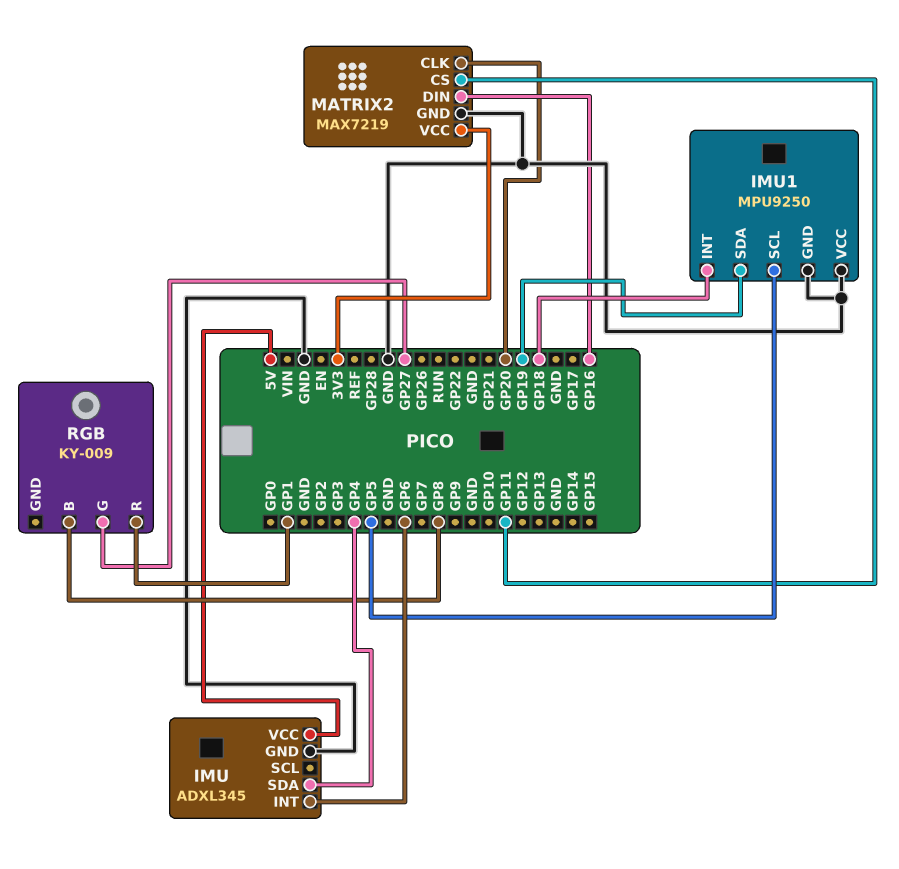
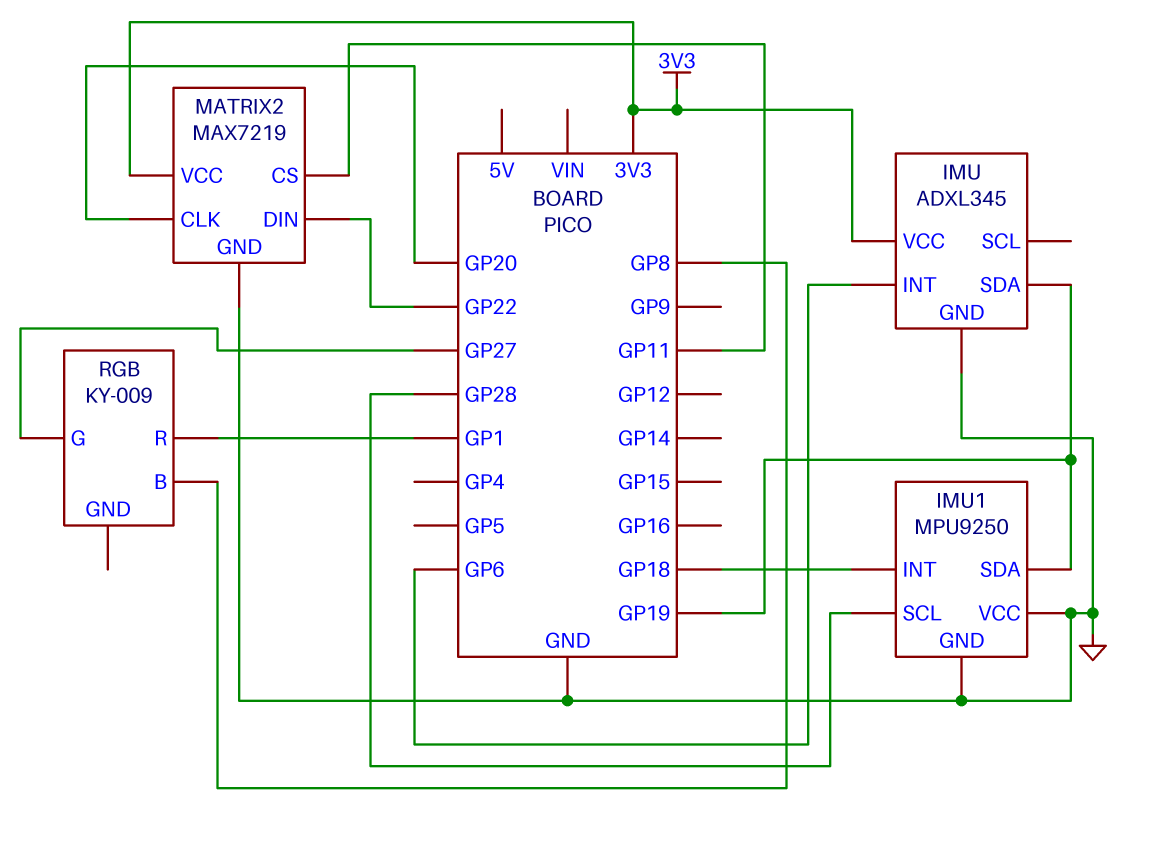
IMU pin SDA: GP4 -> GP19
IMU pin VCC: 5V -> 3V3
IMU1 pin SCL: GP5 -> GP28
MATRIX2 pin DIN: GP16 -> GP22

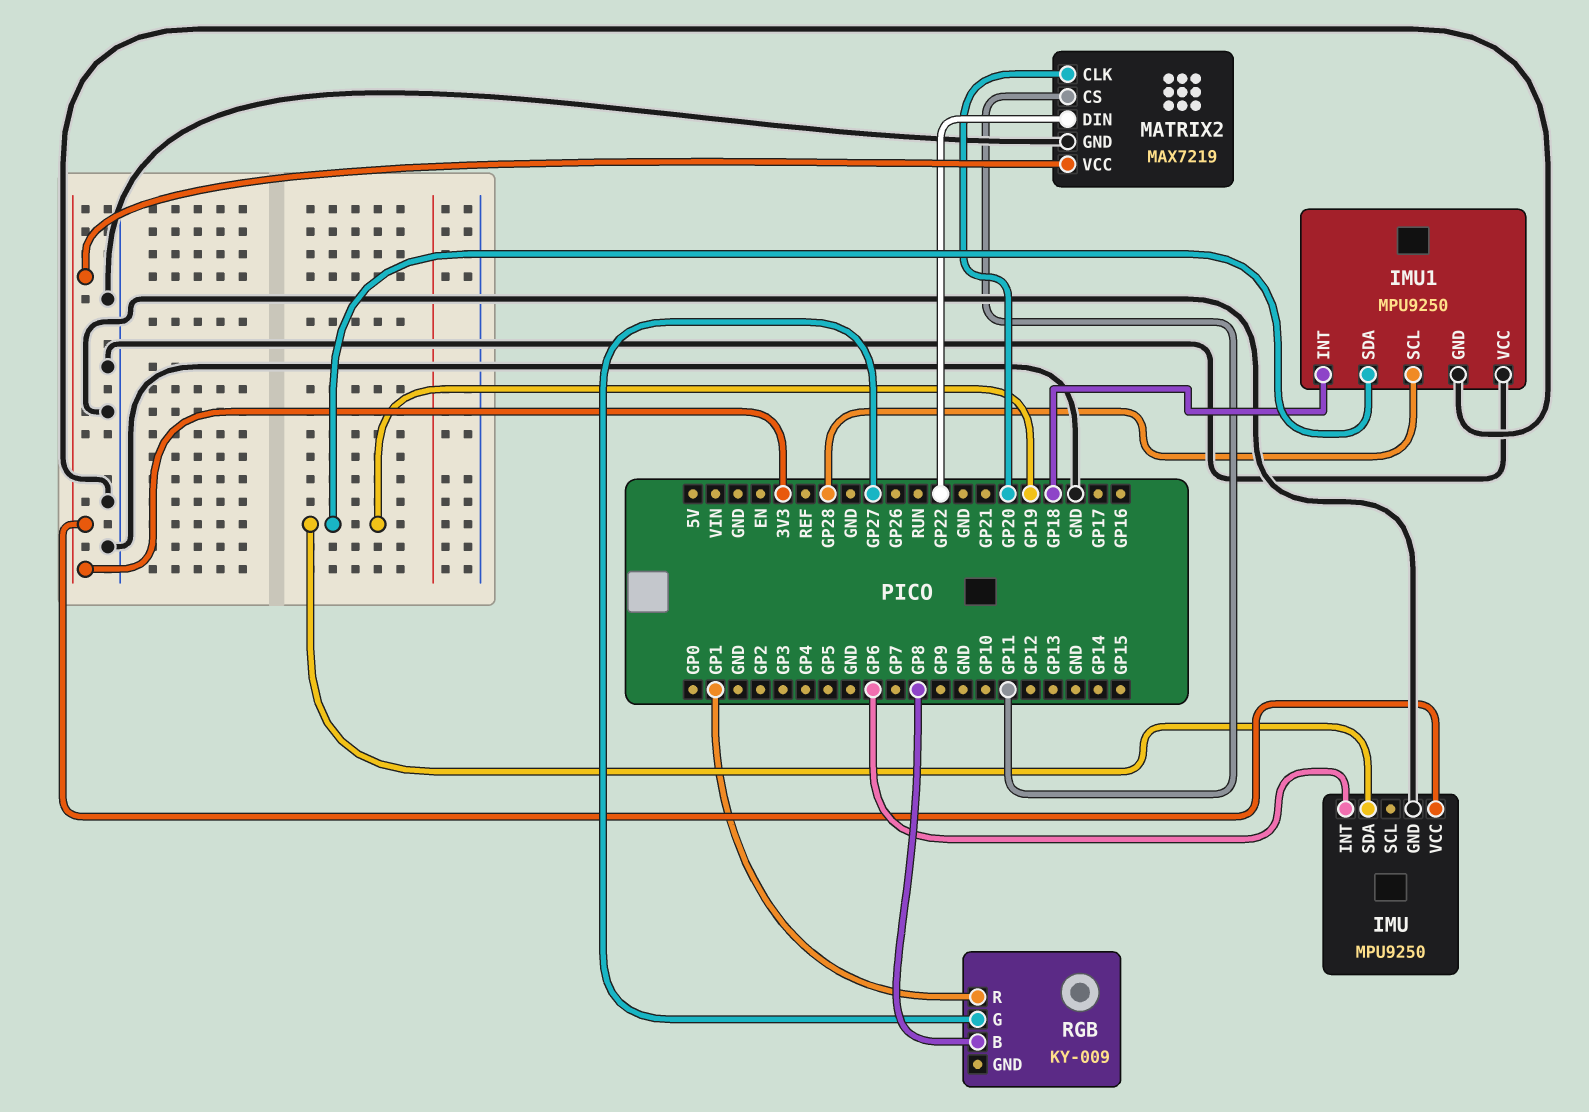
IMU: ADXL345 -> MPU9250

